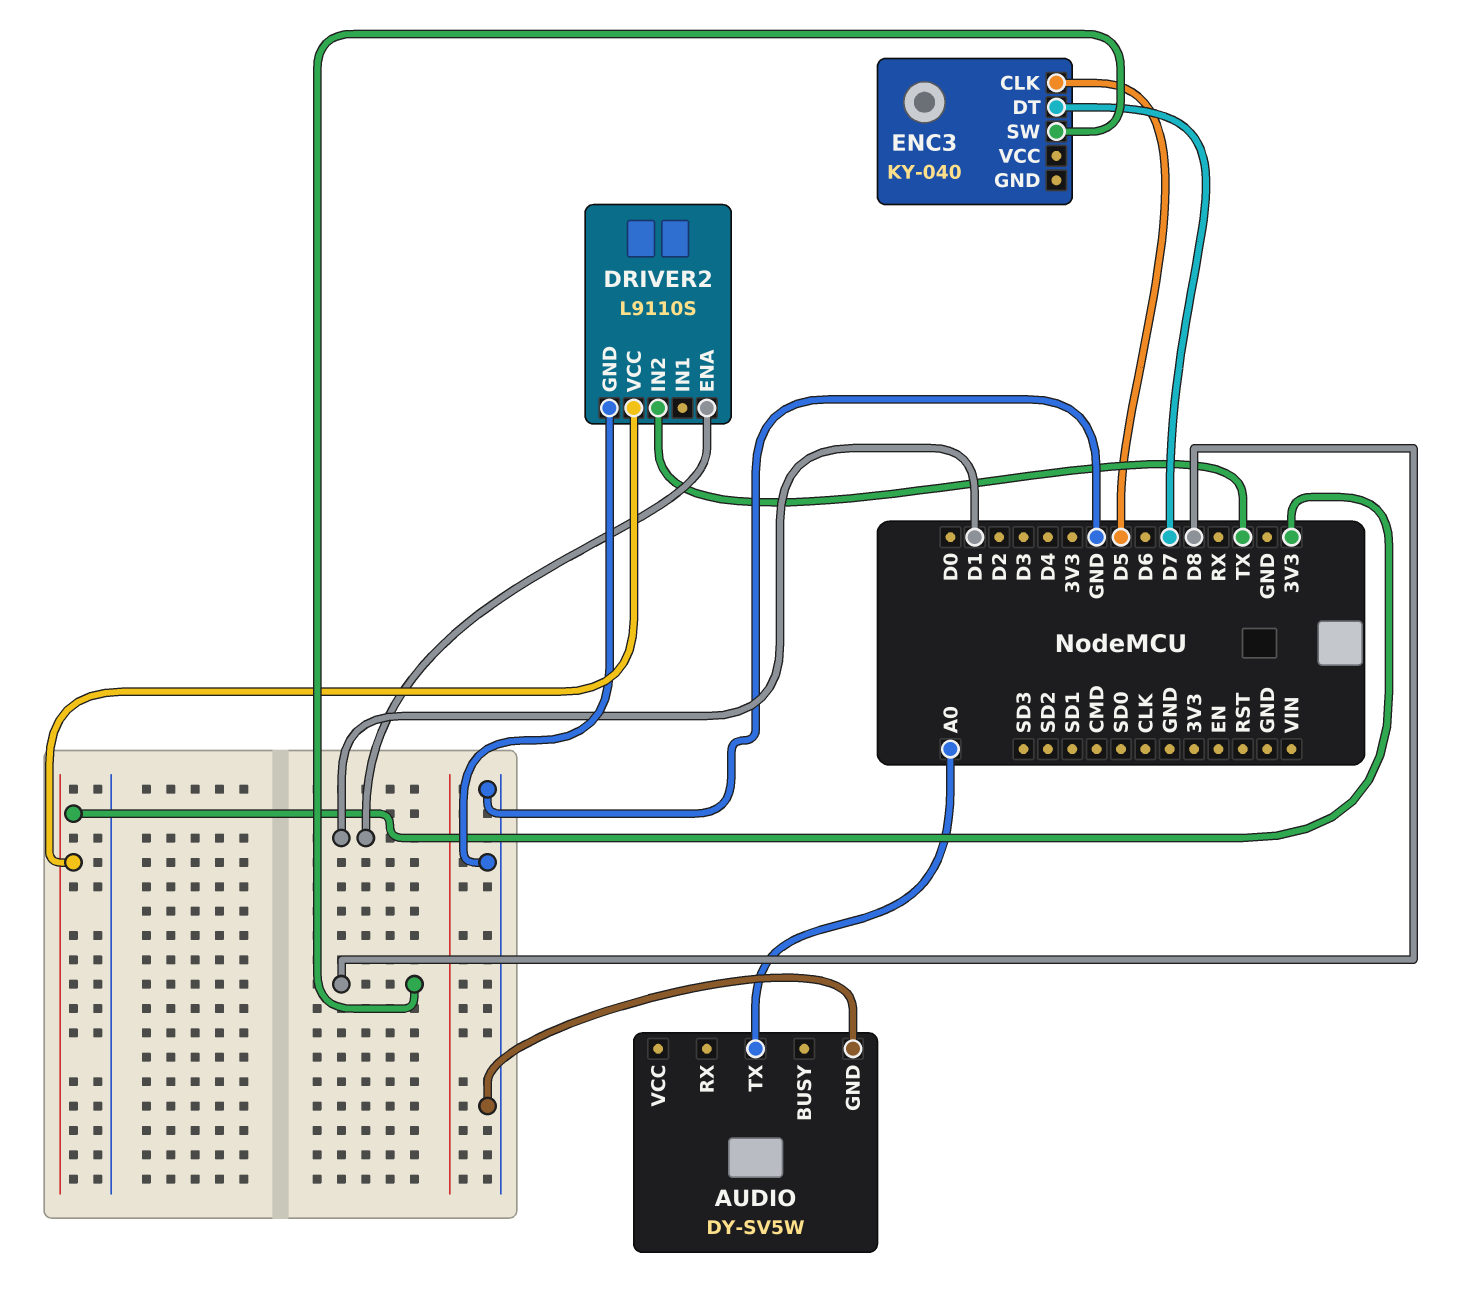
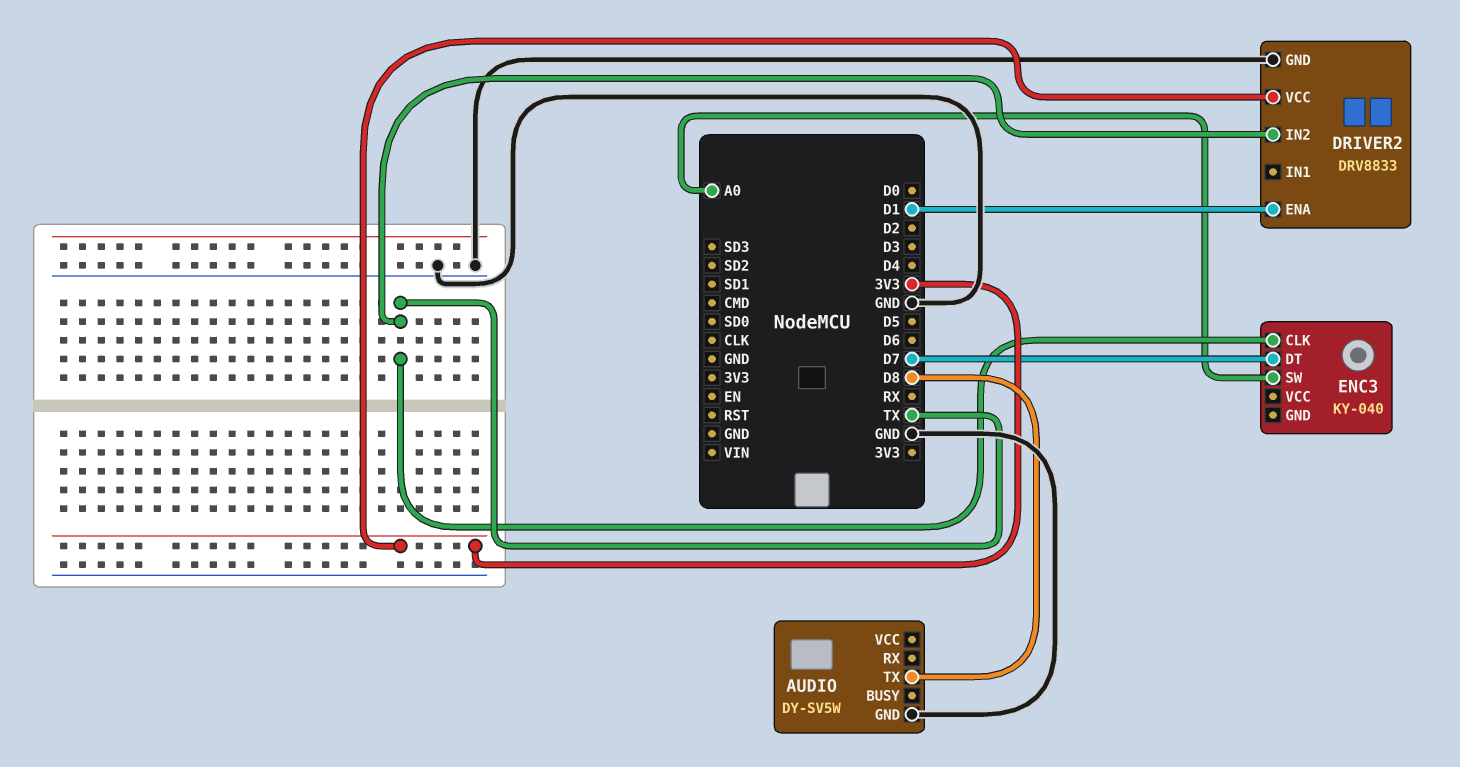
AUDIO pin TX: A0 -> D8
DRIVER2: L9110S -> DRV8833
ENC3 pin CLK: D5 -> TX
ENC3 pin SW: D8 -> A0

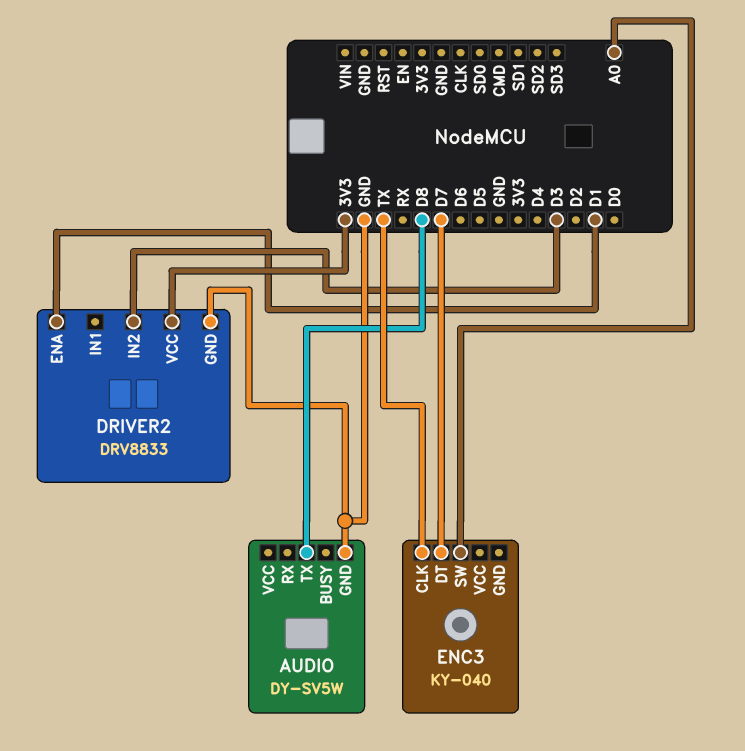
DRIVER2 pin IN2: TX -> D3

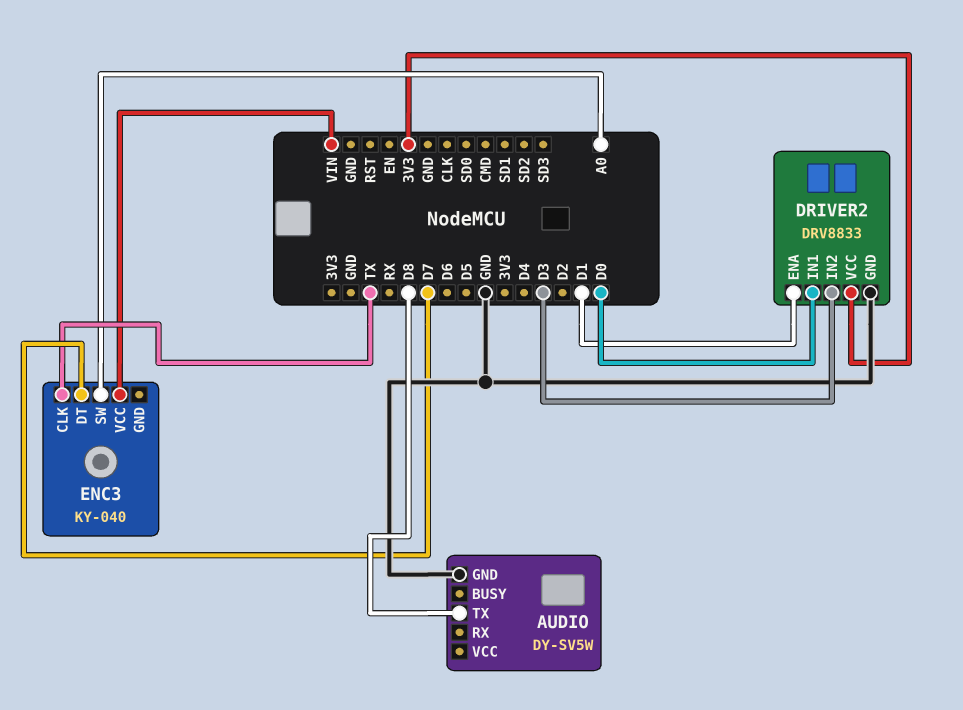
DRIVER2 pin IN1: none -> D0
ENC3 pin VCC: none -> VIN

